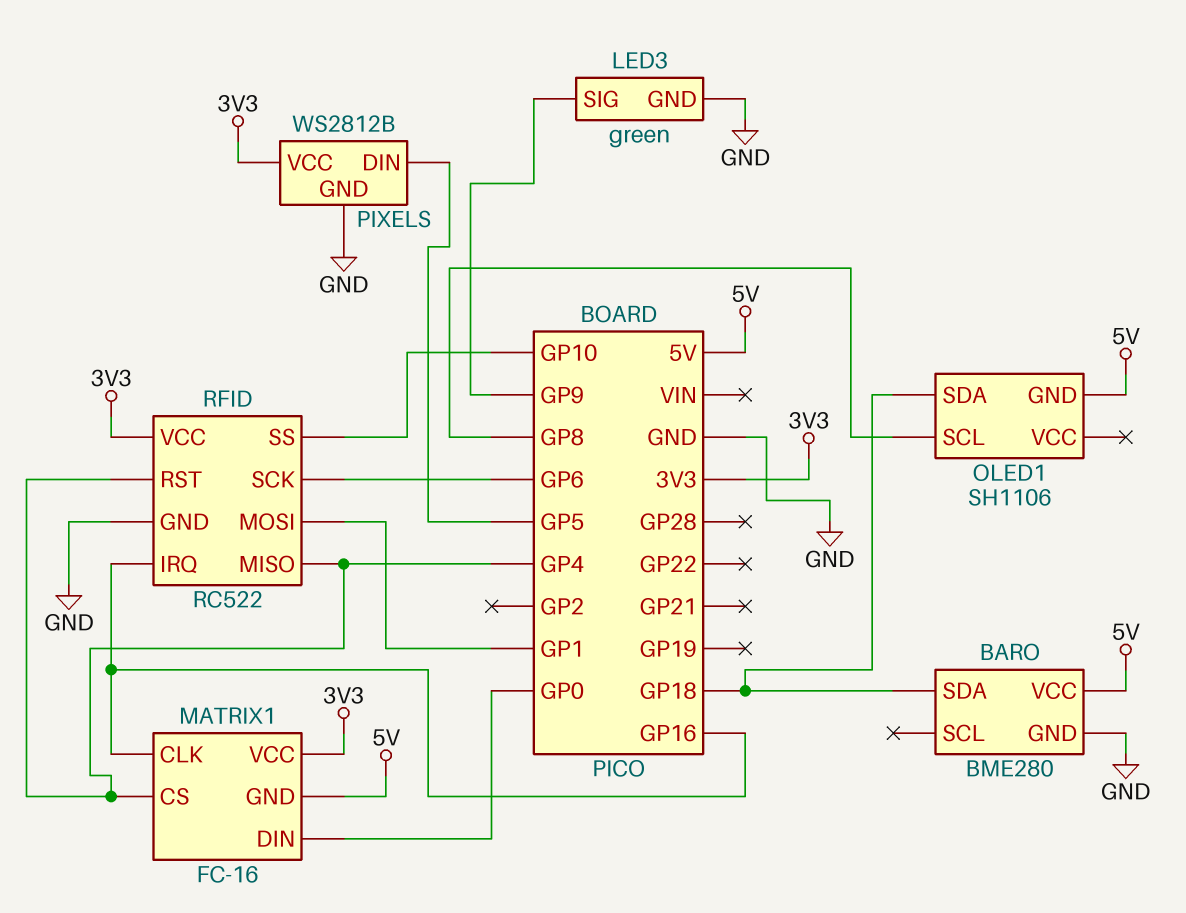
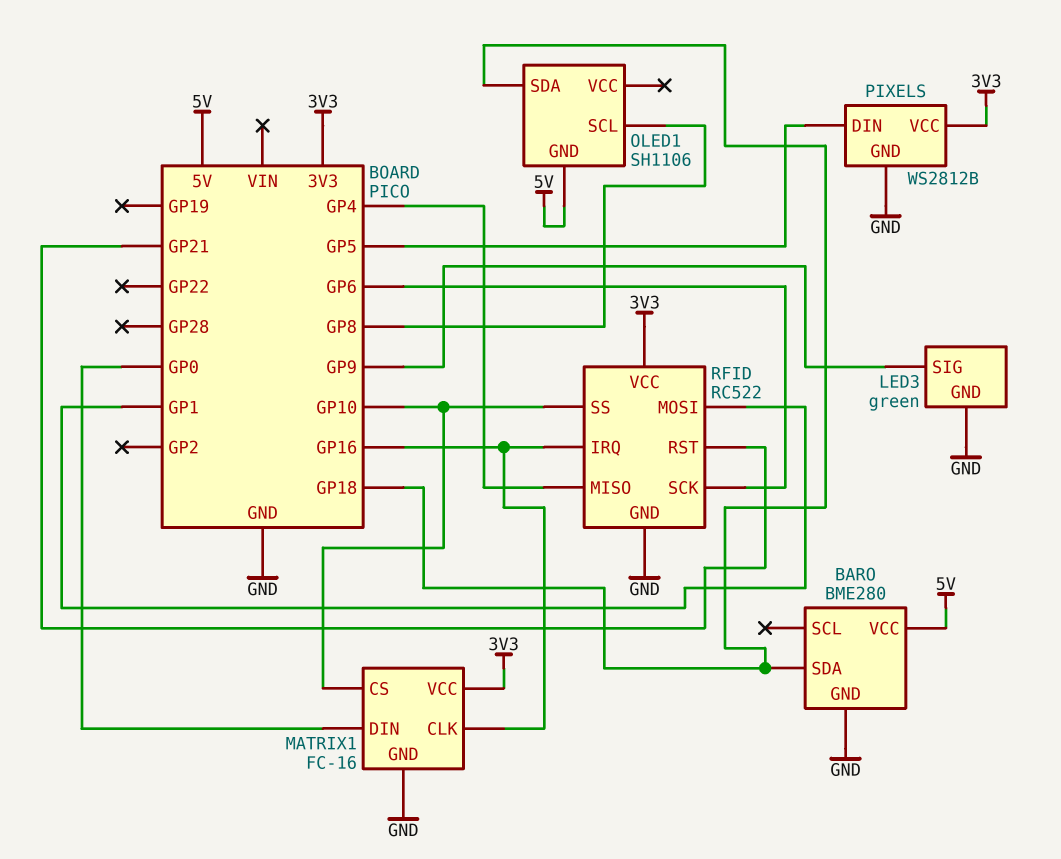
MATRIX1 pin CS: GP4 -> GP10
MATRIX1 pin GND: 5V -> GND
RFID pin RST: GP4 -> GP21

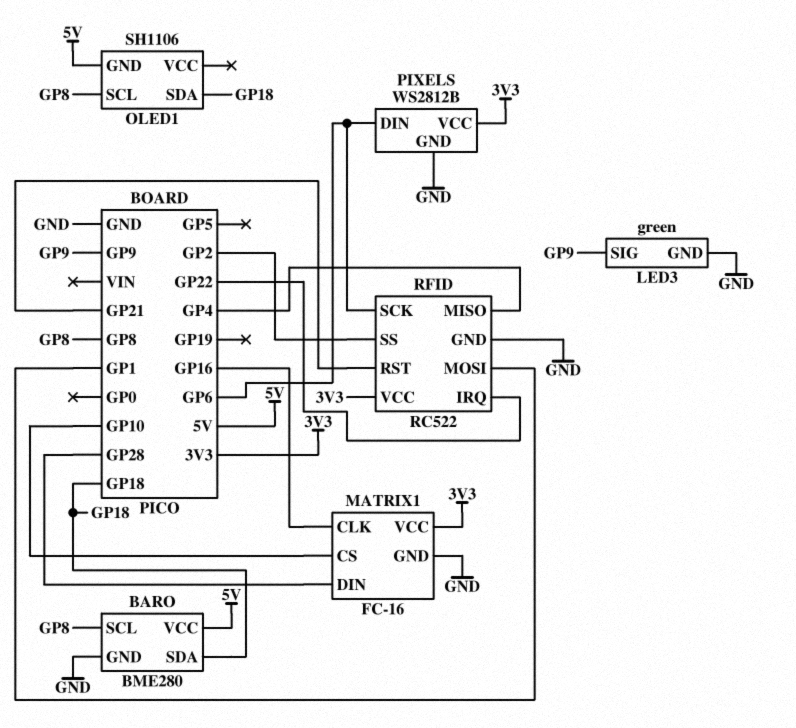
BARO pin SCL: none -> GP8
MATRIX1 pin DIN: GP0 -> GP28
PIXELS pin DIN: GP5 -> GP6
RFID pin IRQ: GP16 -> GP22
RFID pin SS: GP10 -> GP2

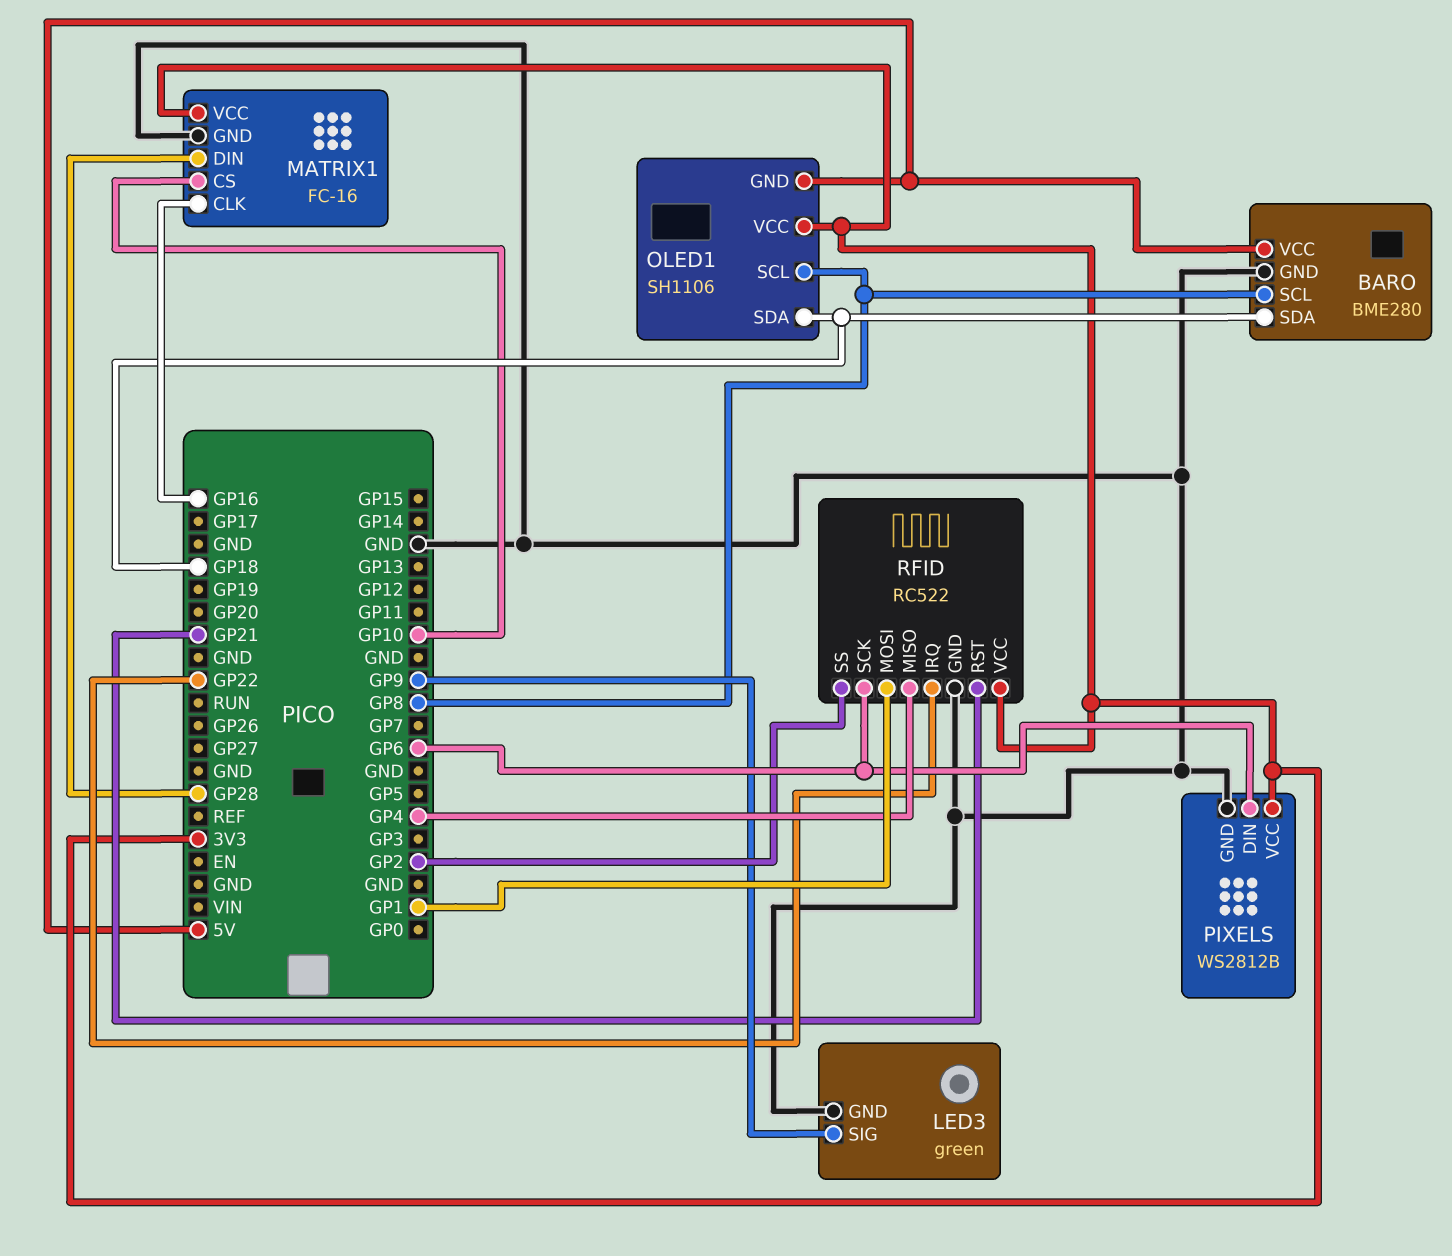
OLED1 pin VCC: none -> 3V3

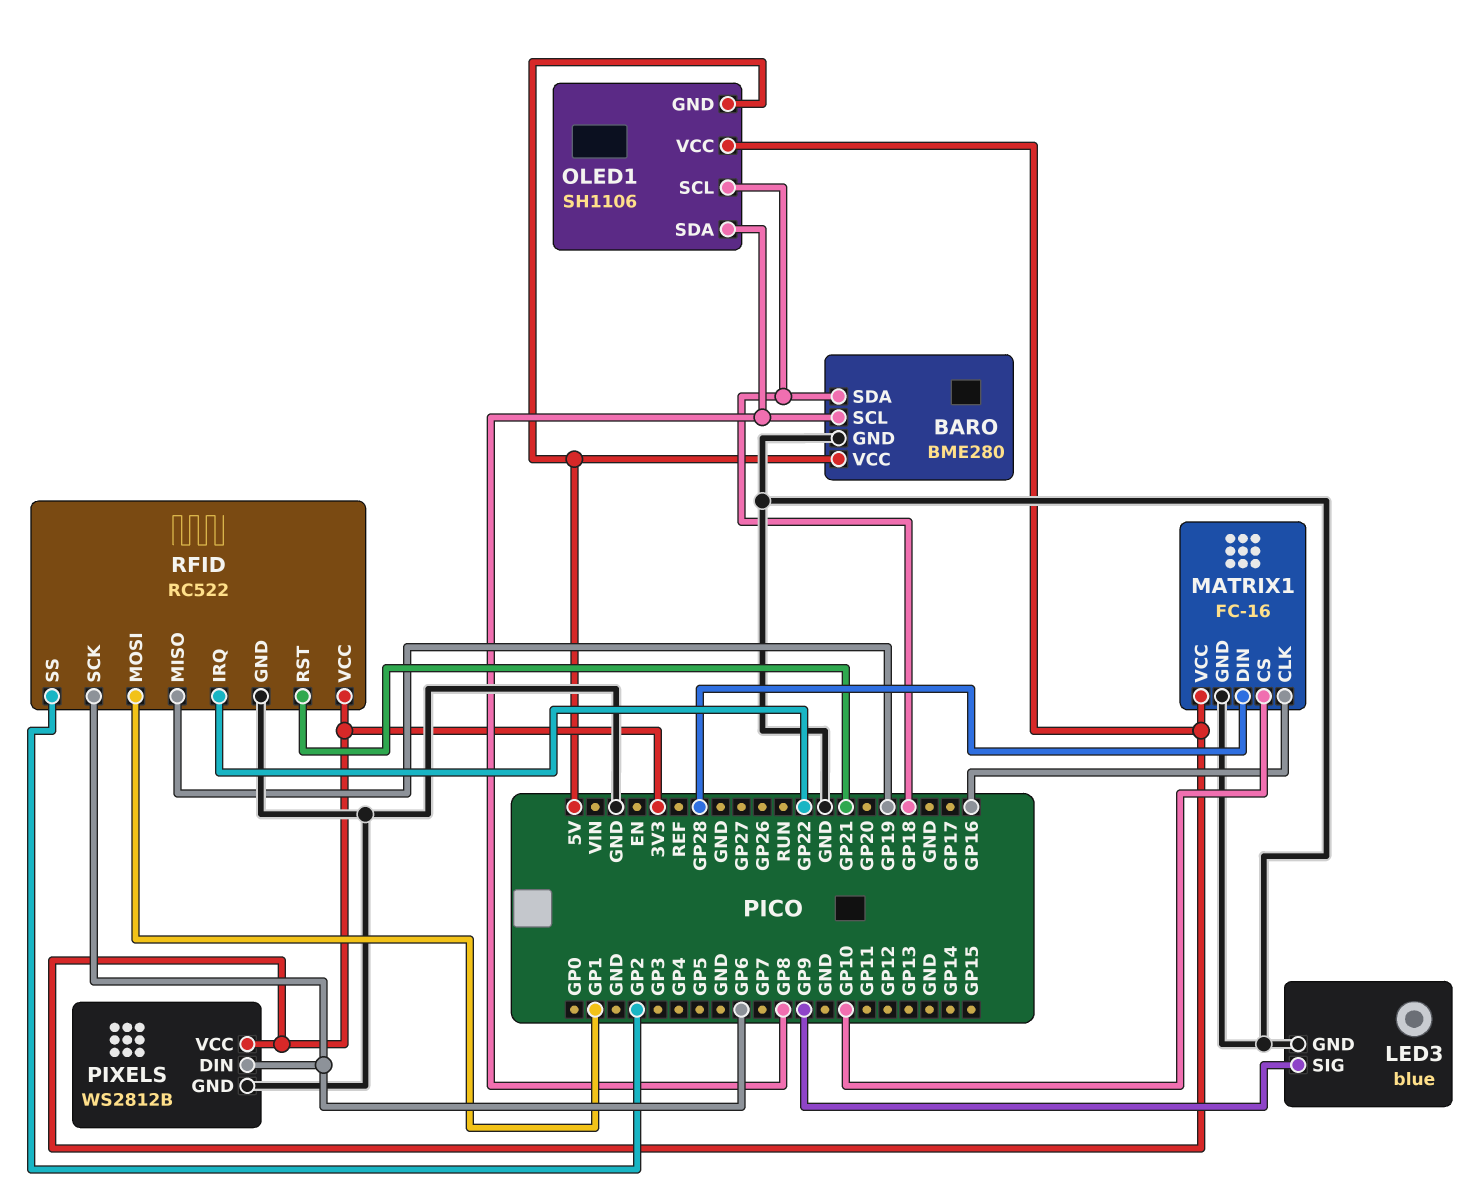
LED3: green -> blue
OLED1 pin SCL: GP8 -> GP18
OLED1 pin SDA: GP18 -> GP8
RFID pin MISO: GP4 -> GP19

